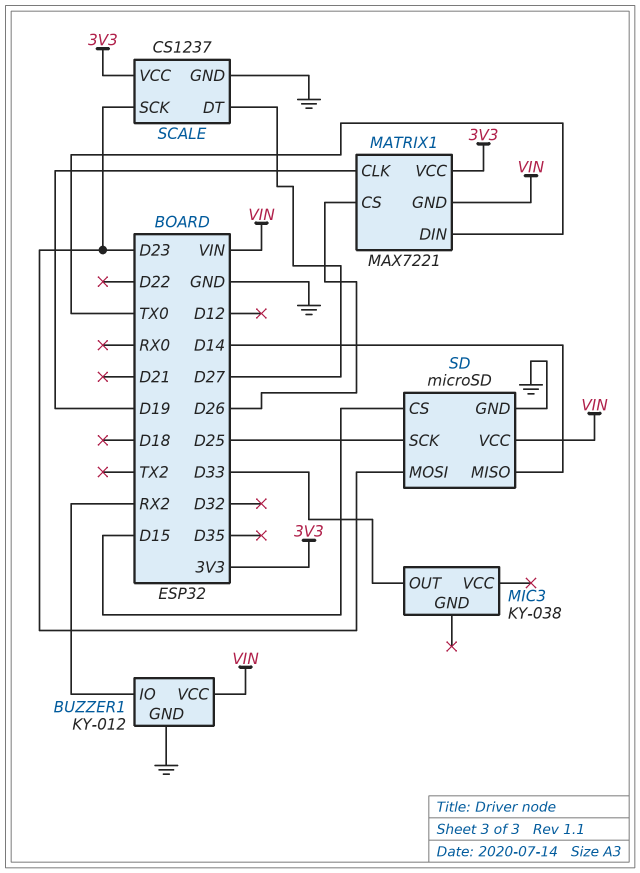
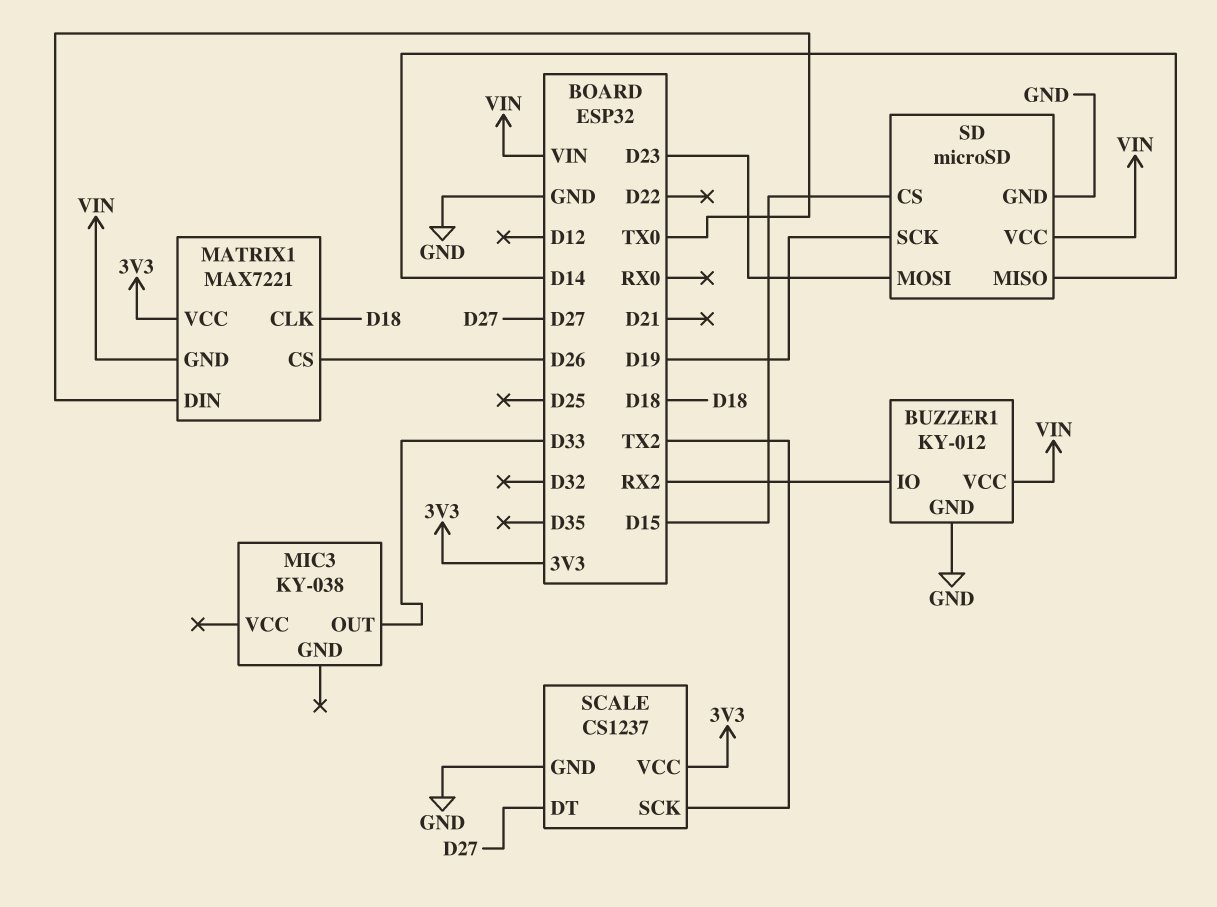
MATRIX1 pin CLK: D19 -> D18
SCALE pin SCK: D23 -> TX2
SD pin SCK: D25 -> D19

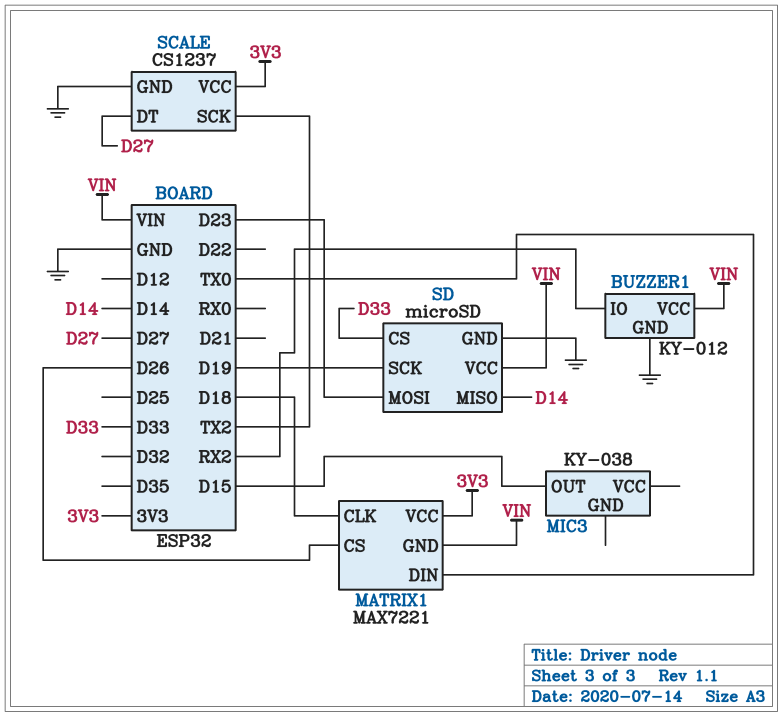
MIC3 pin OUT: D33 -> D15
SD pin CS: D15 -> D33

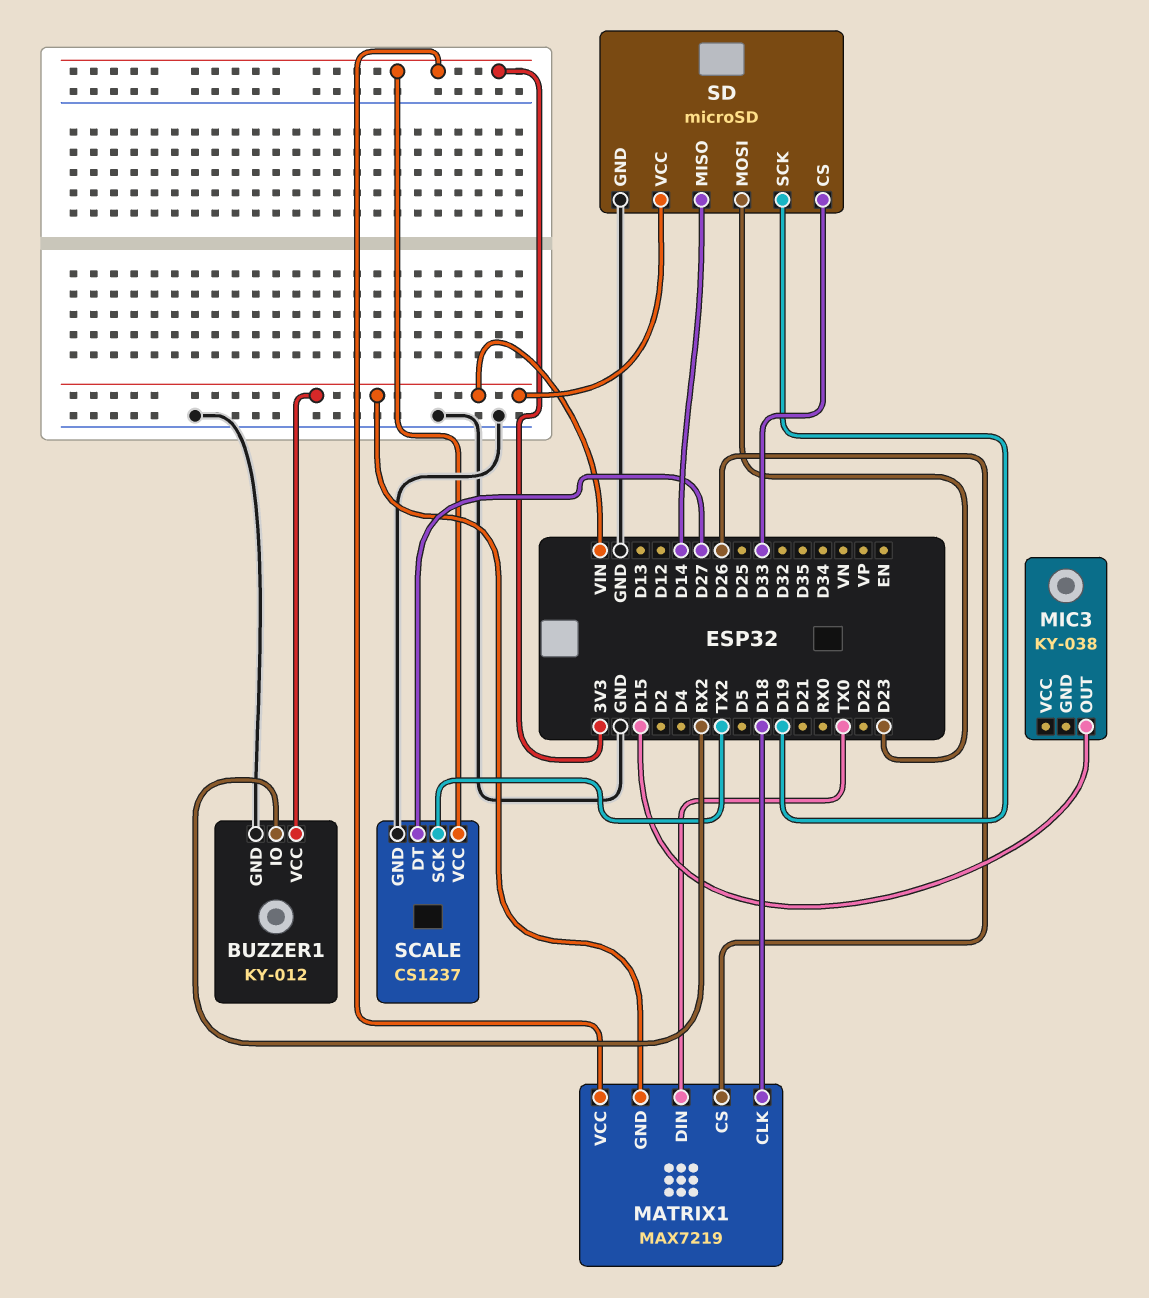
MATRIX1: MAX7221 -> MAX7219

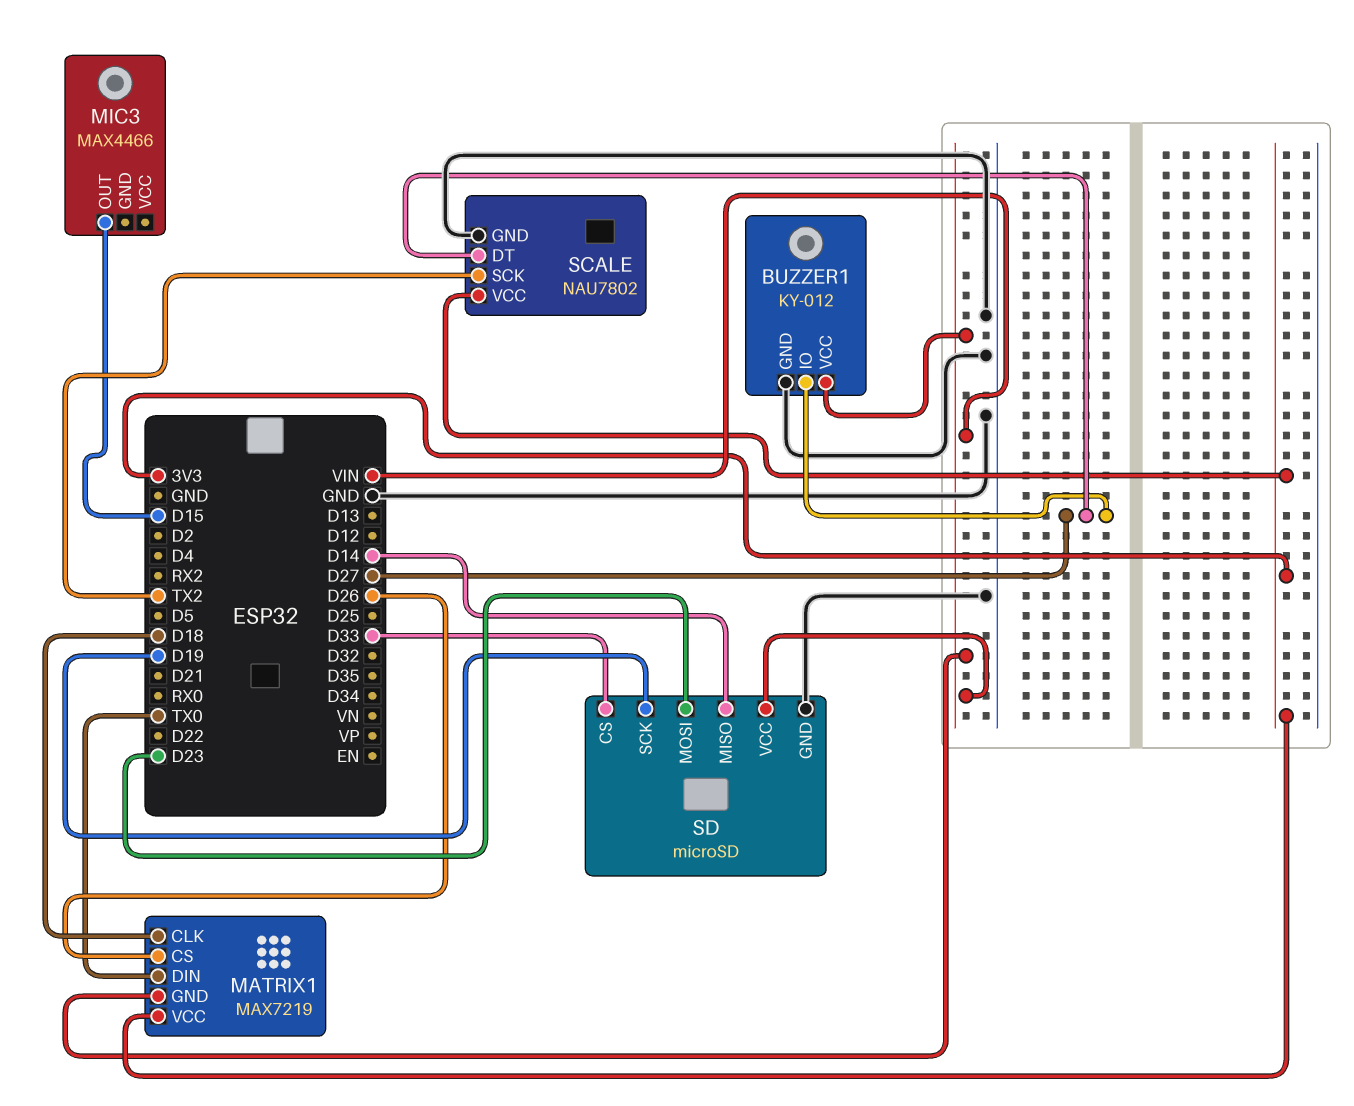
BUZZER1 pin IO: RX2 -> D27
MIC3: KY-038 -> MAX4466
SCALE: CS1237 -> NAU7802

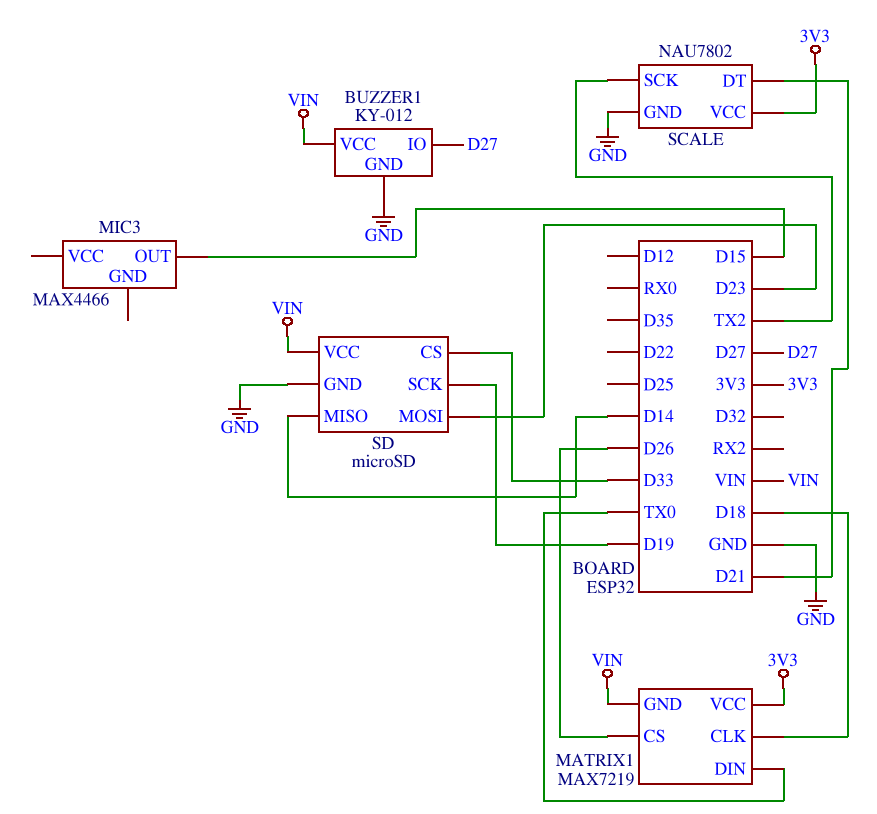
SCALE pin DT: D27 -> D21

